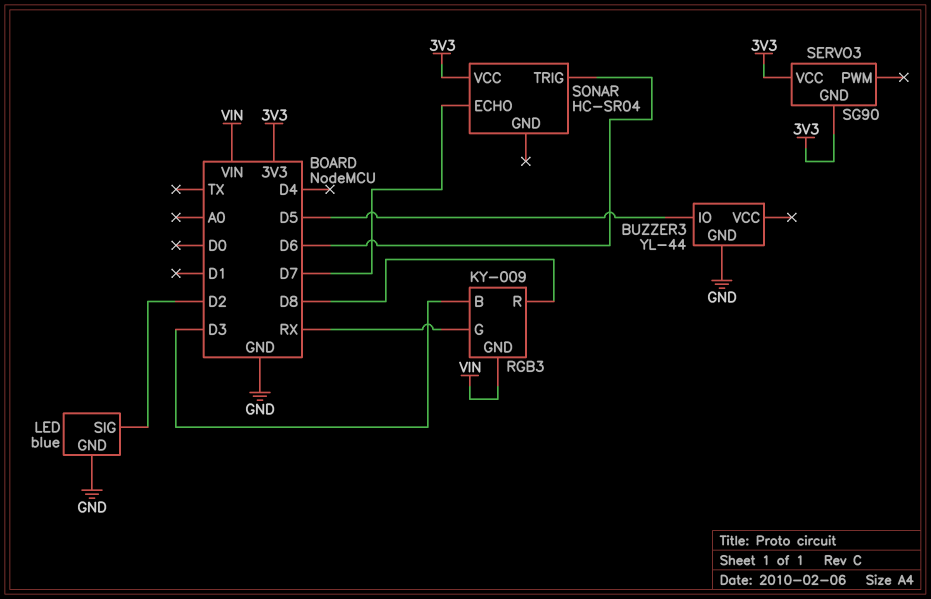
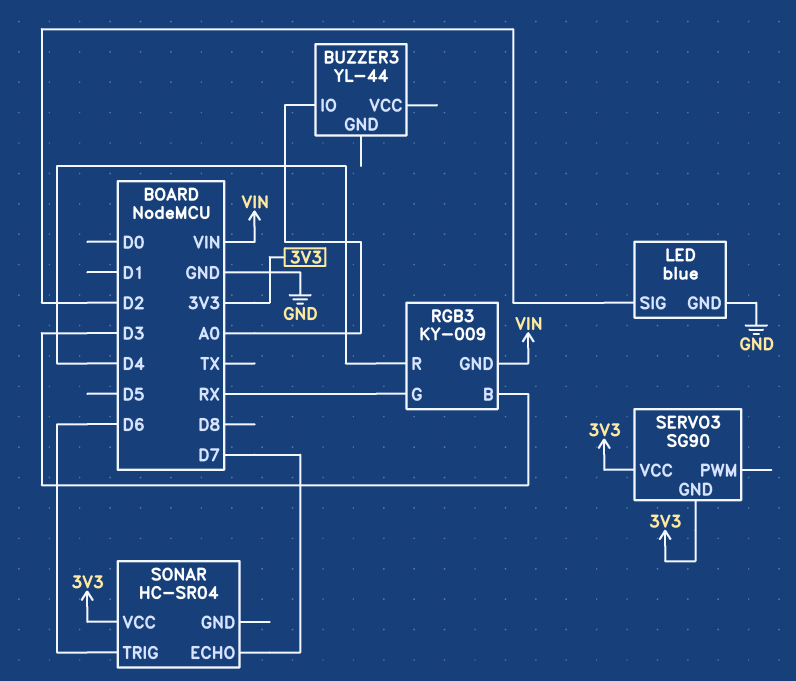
BUZZER3 pin GND: GND -> none
BUZZER3 pin IO: D5 -> A0
RGB3 pin R: D8 -> D4

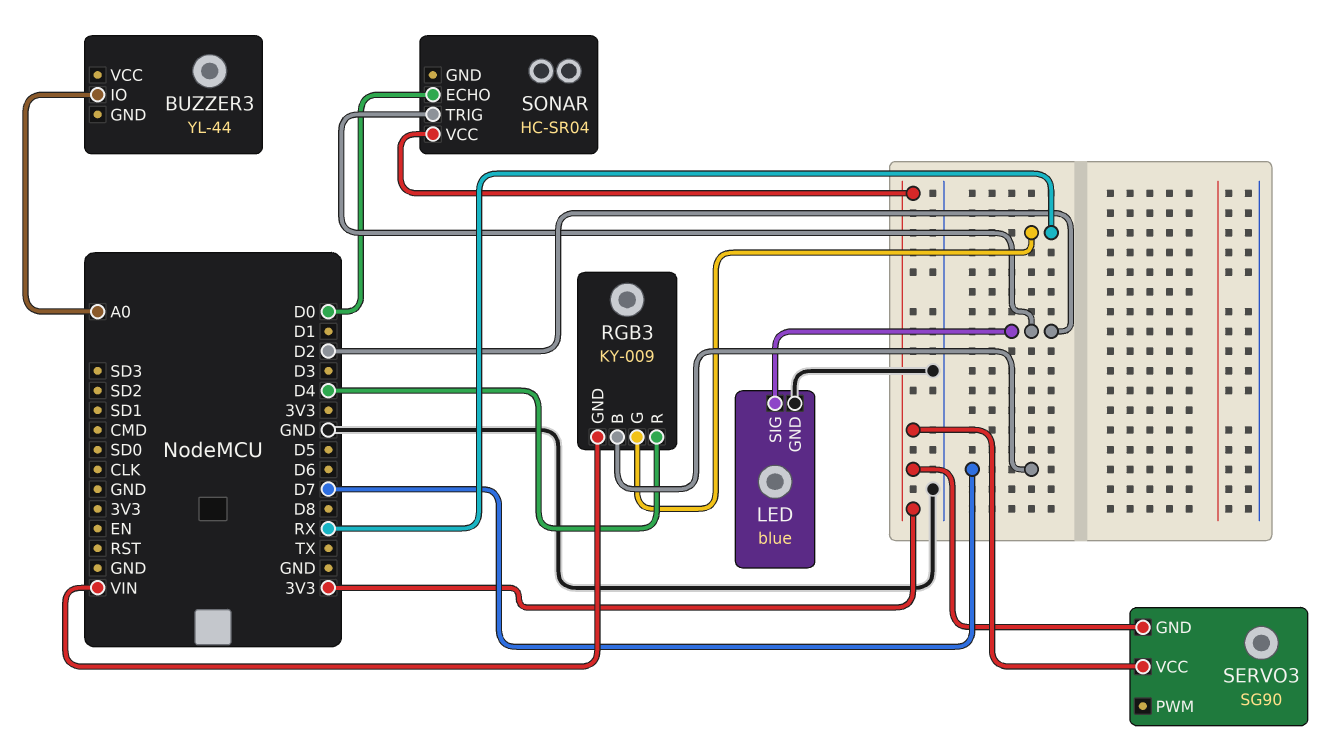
RGB3 pin B: D3 -> D7
SONAR pin ECHO: D7 -> D0
SONAR pin TRIG: D6 -> D2

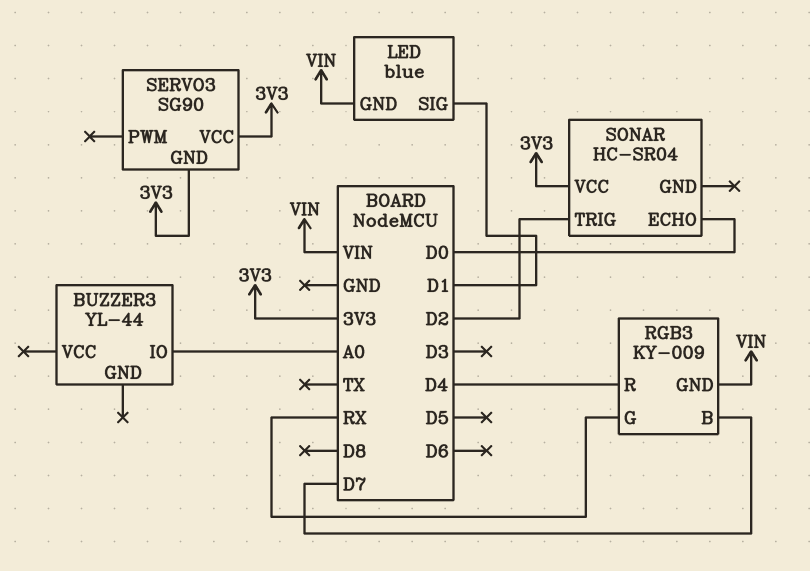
LED pin GND: GND -> VIN
LED pin SIG: D2 -> D1

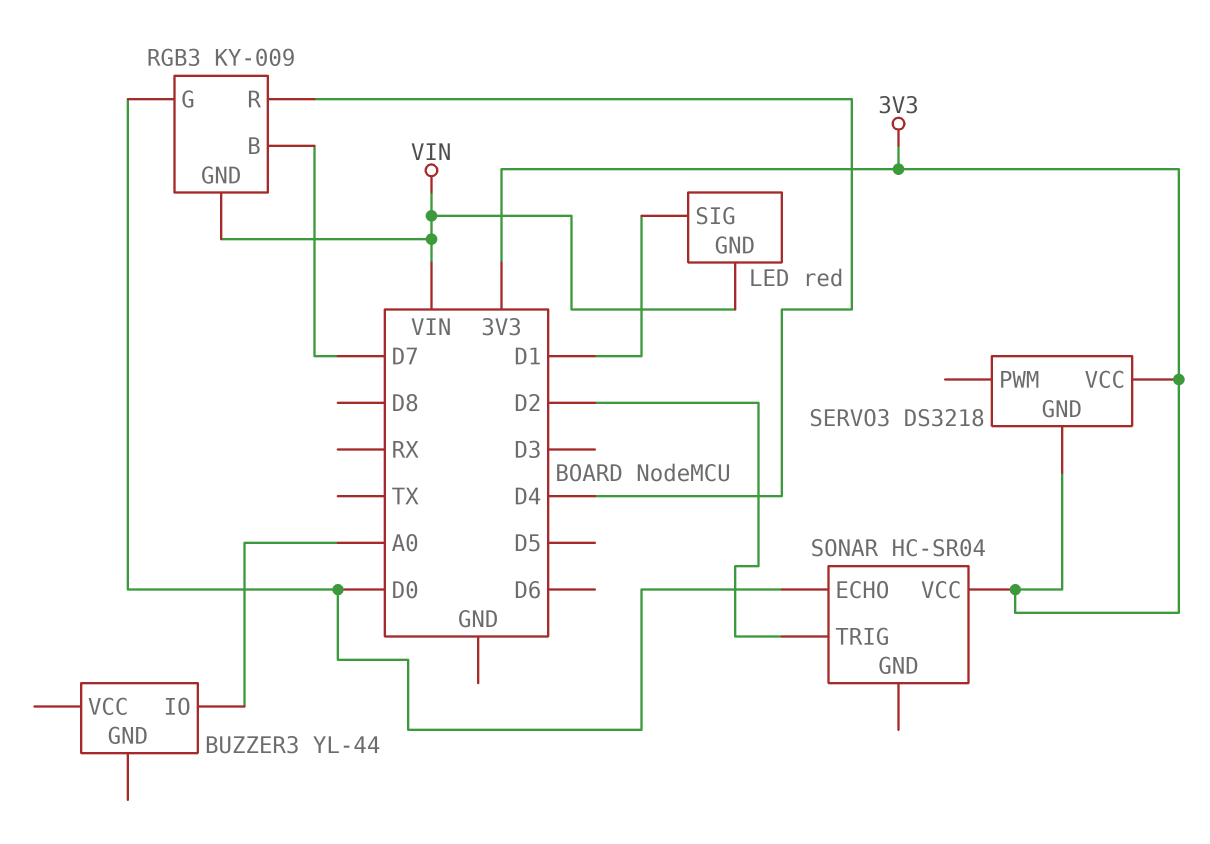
LED: blue -> red
RGB3 pin G: RX -> D0
SERVO3: SG90 -> DS3218

